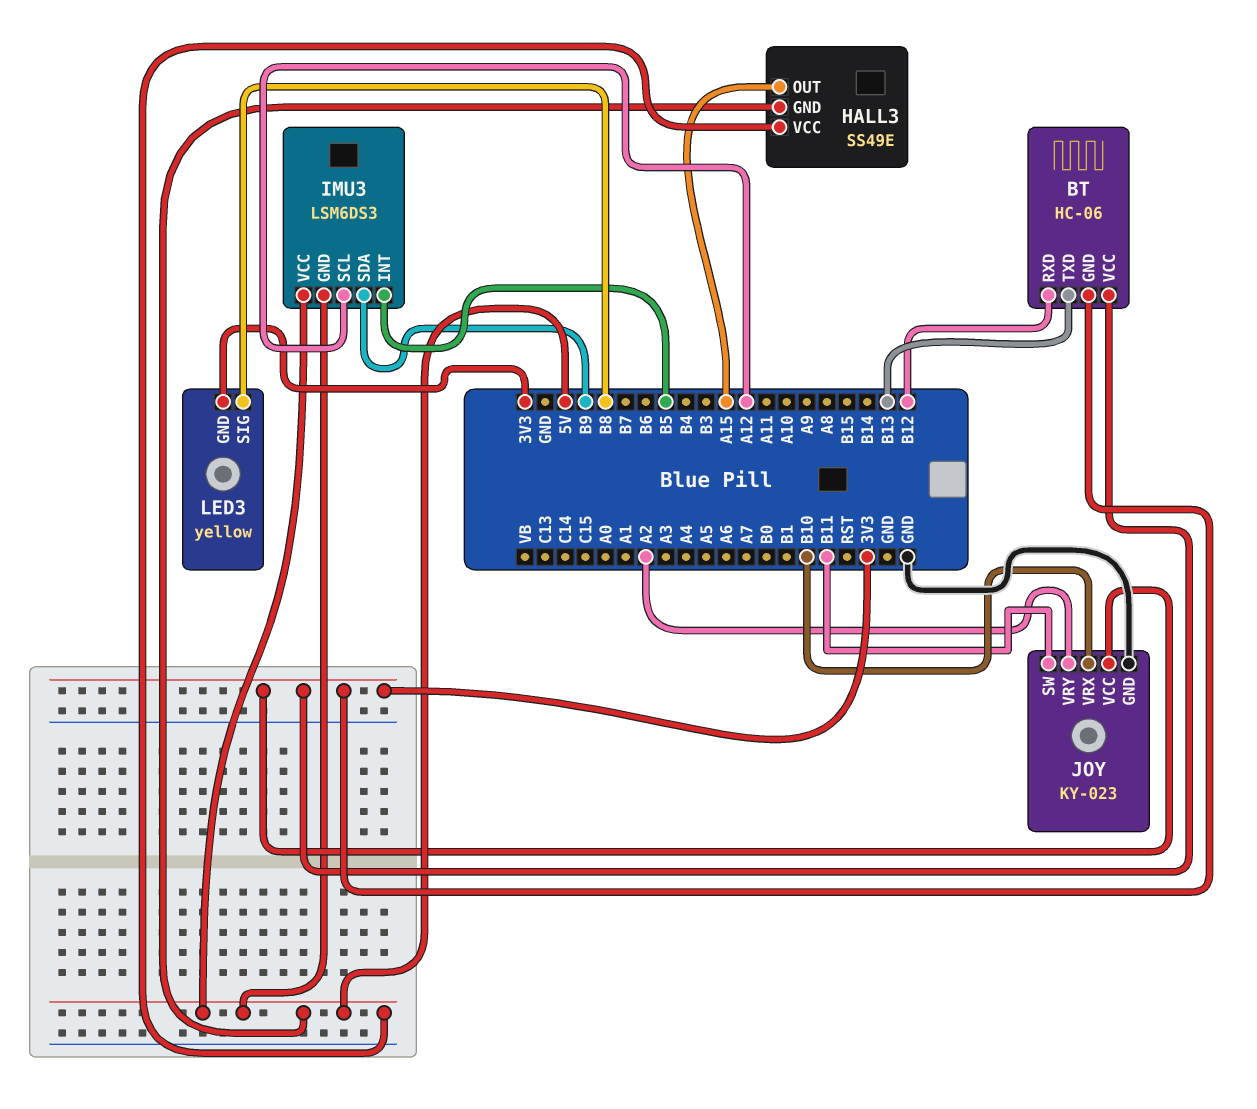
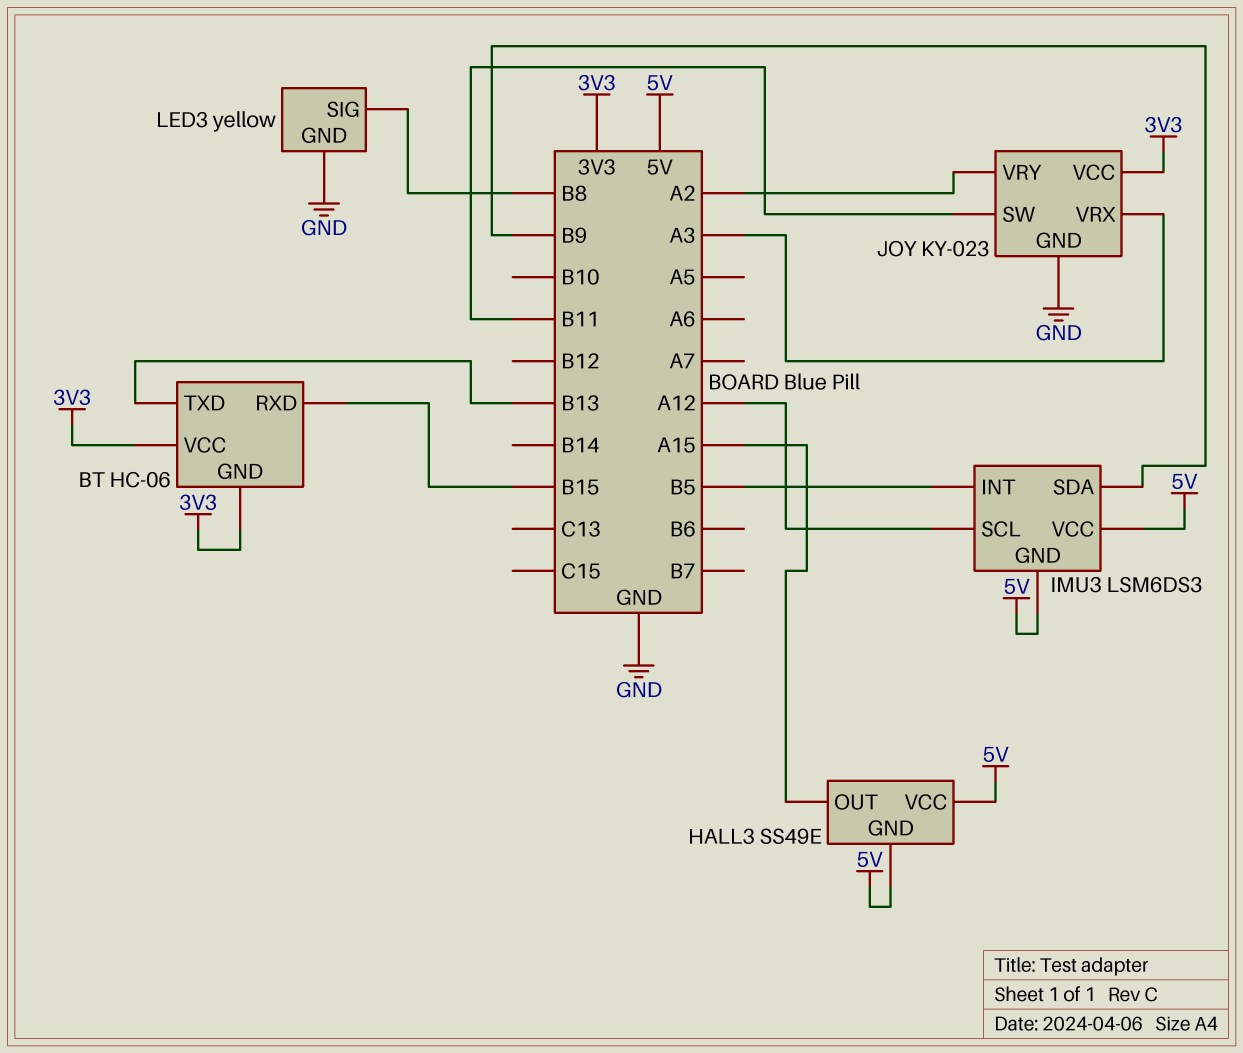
BT pin RXD: B12 -> B15
JOY pin VRX: B10 -> A3
LED3 pin GND: 3V3 -> GND

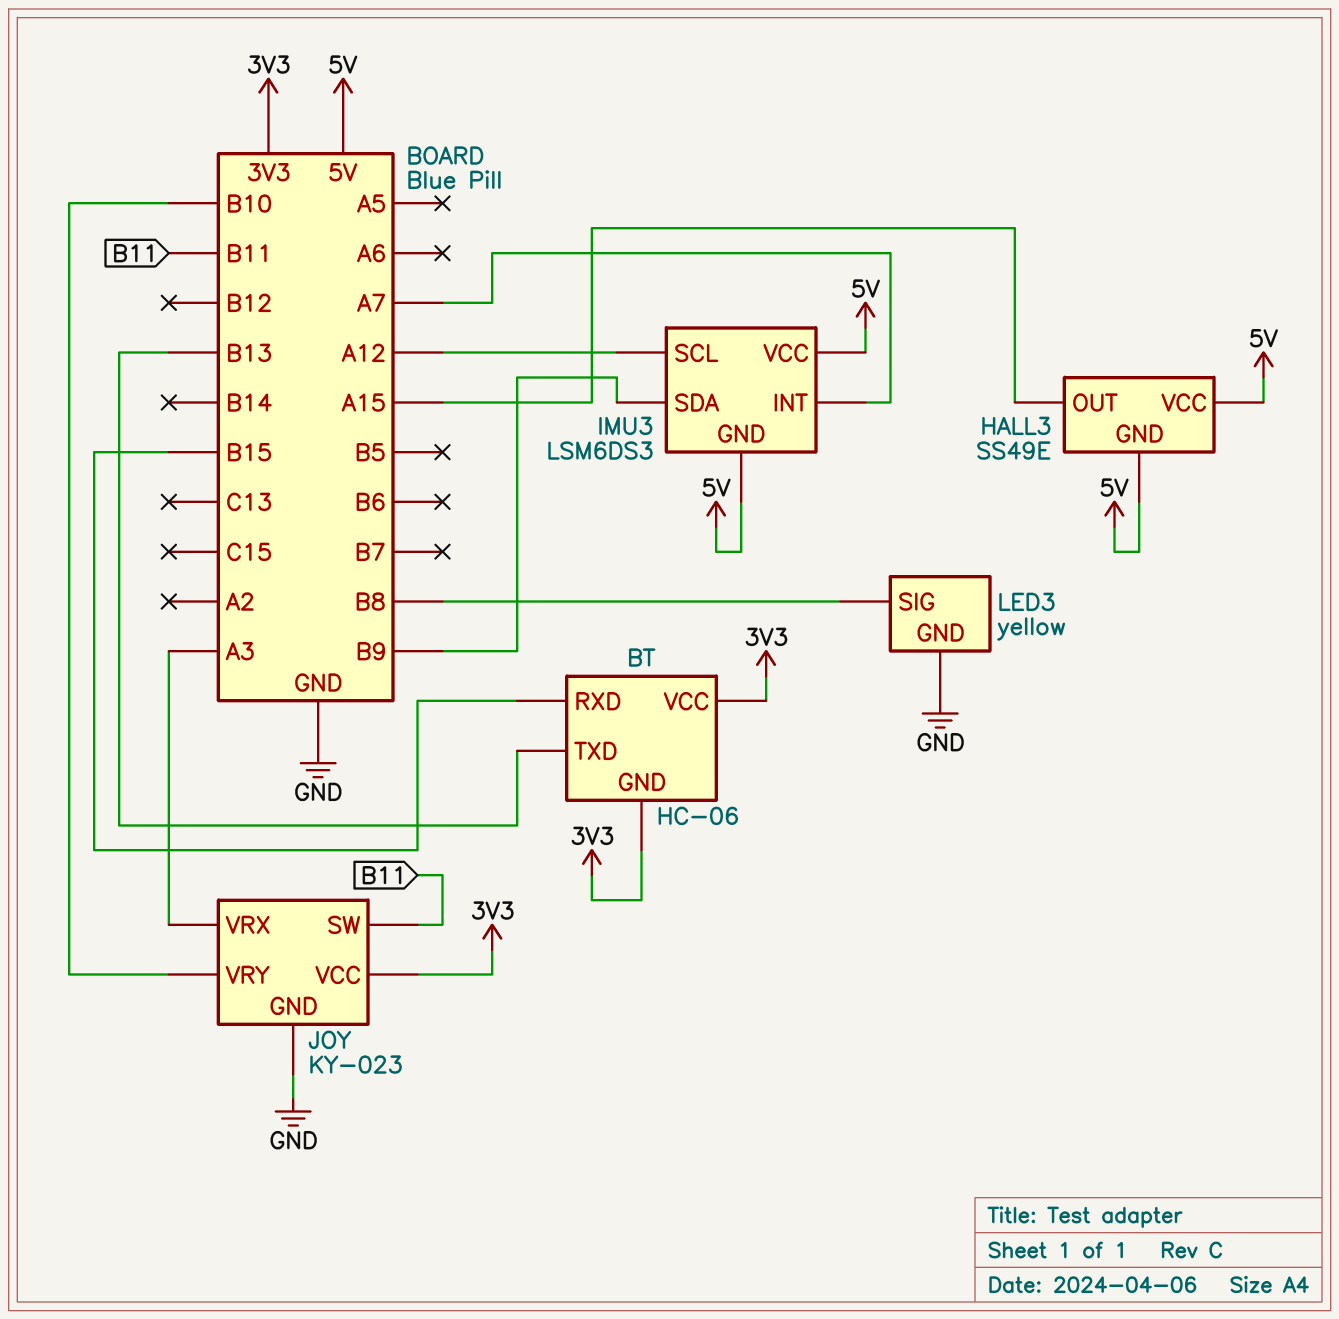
IMU3 pin INT: B5 -> A7
JOY pin VRY: A2 -> B10

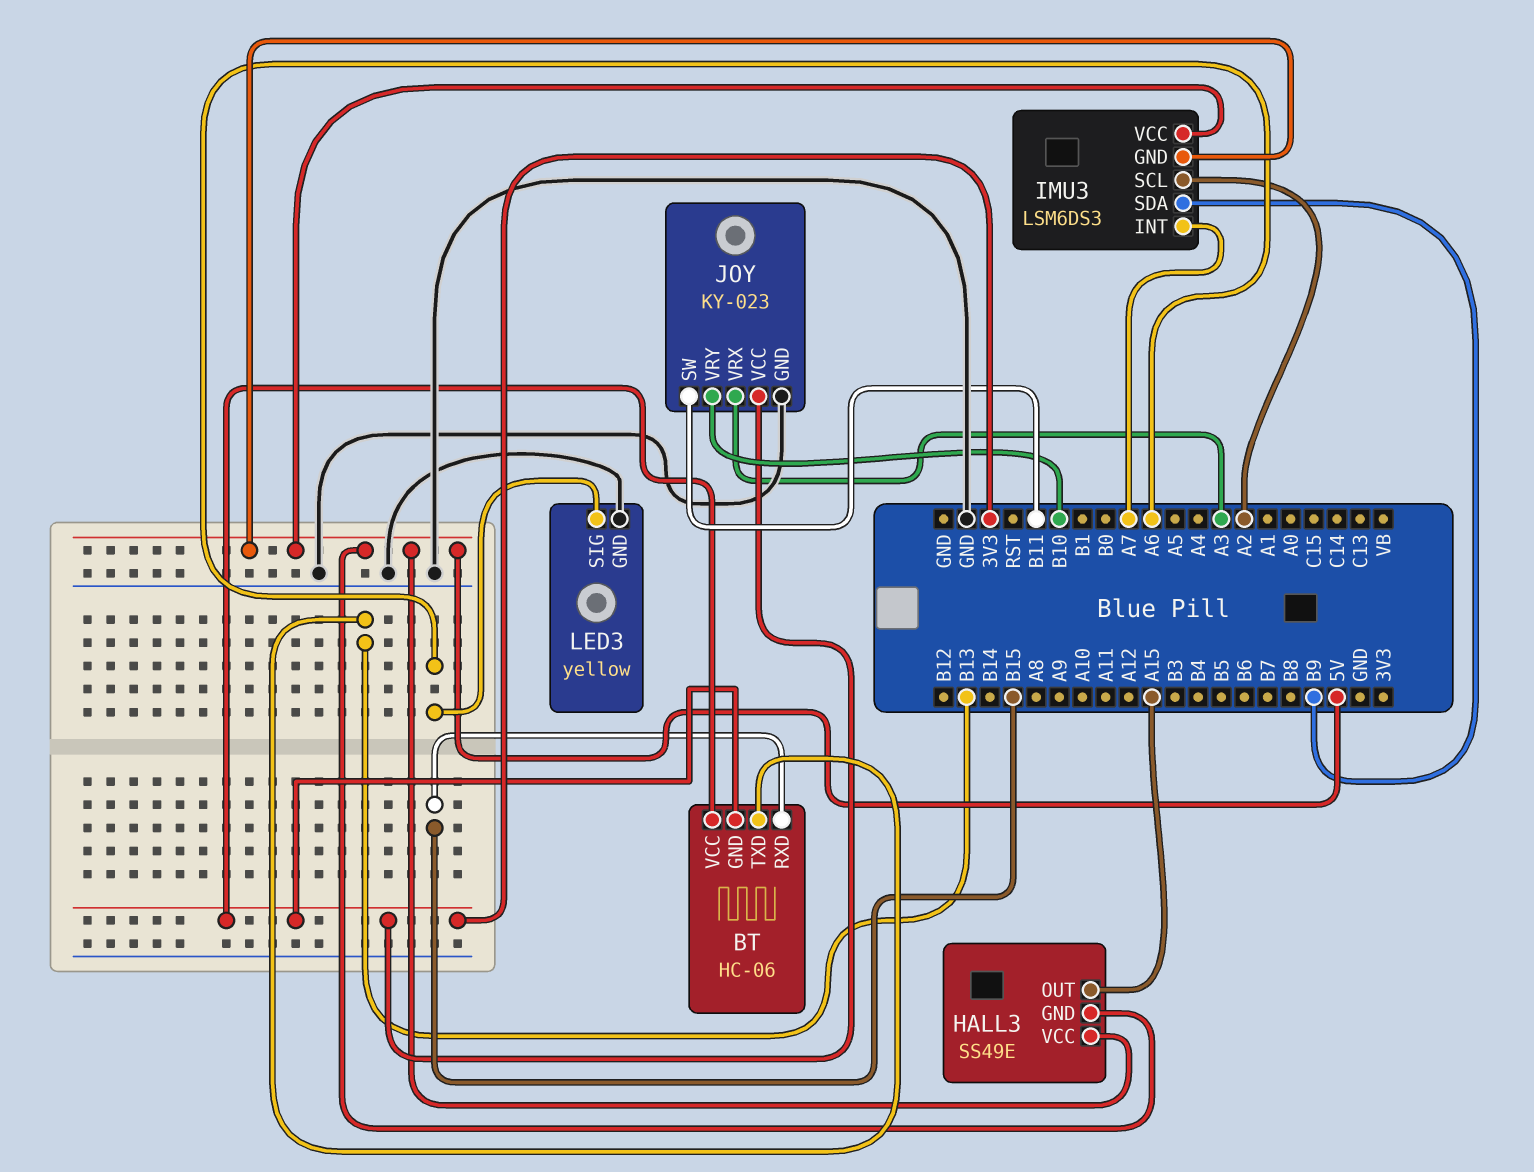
IMU3 pin SCL: A12 -> A2
LED3 pin SIG: B8 -> A6

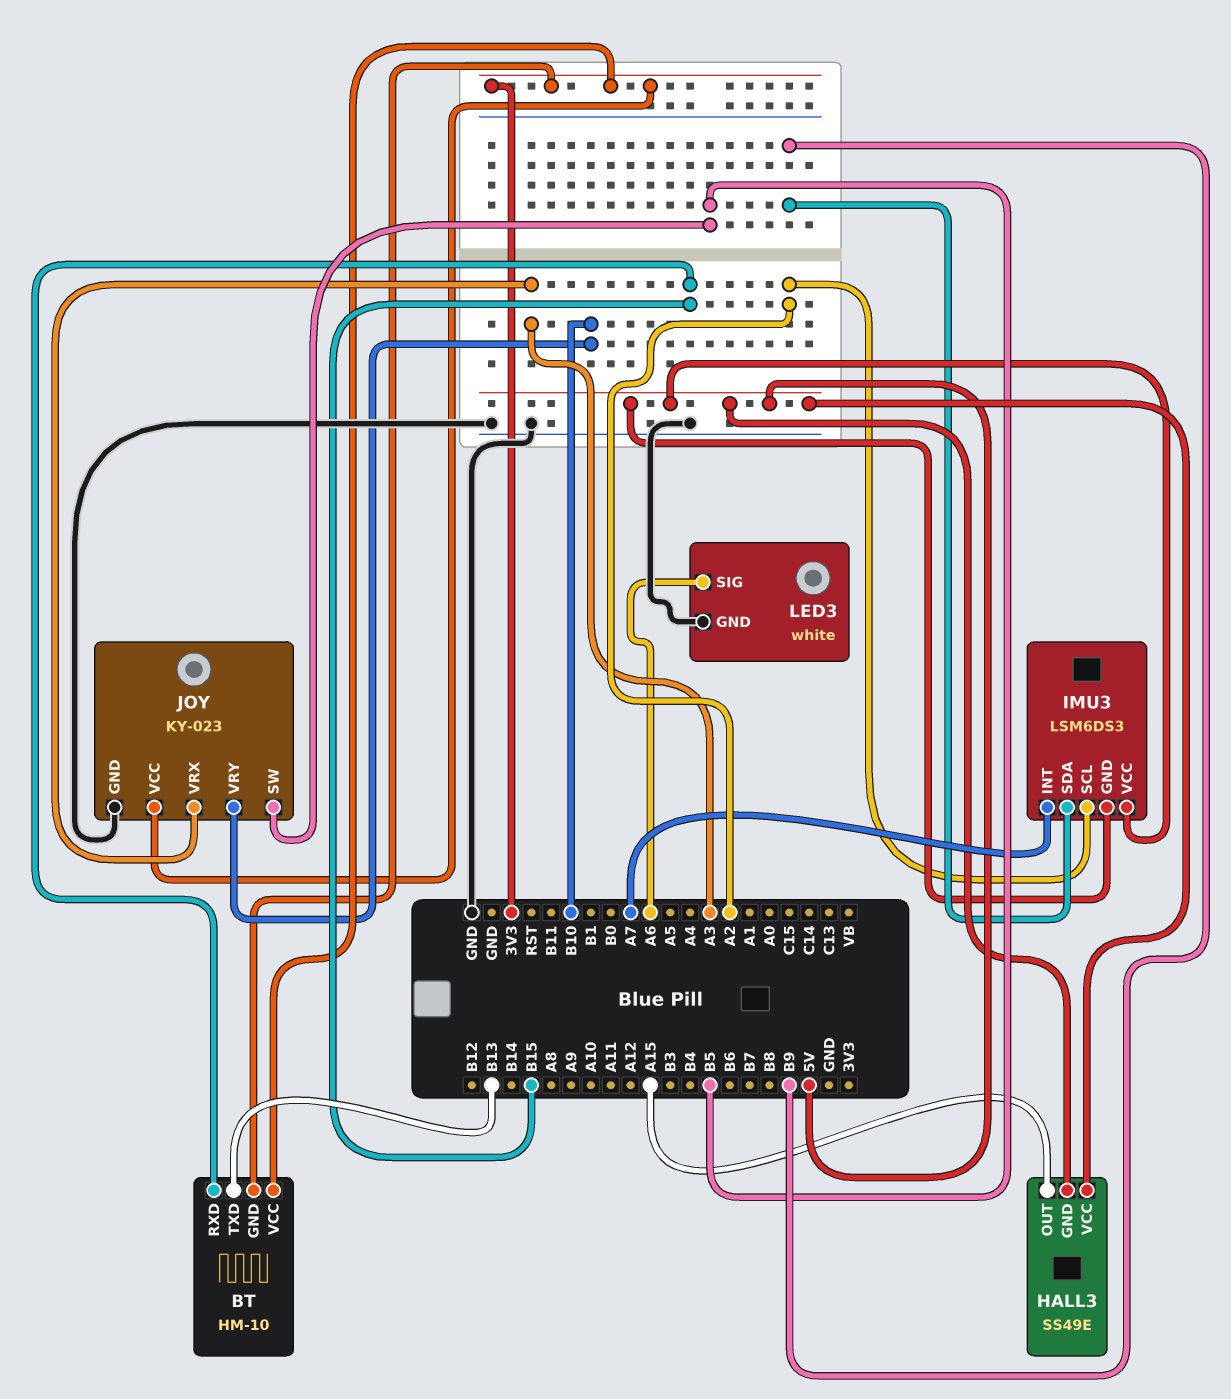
BT: HC-06 -> HM-10
JOY pin SW: B11 -> B5
LED3: yellow -> white

